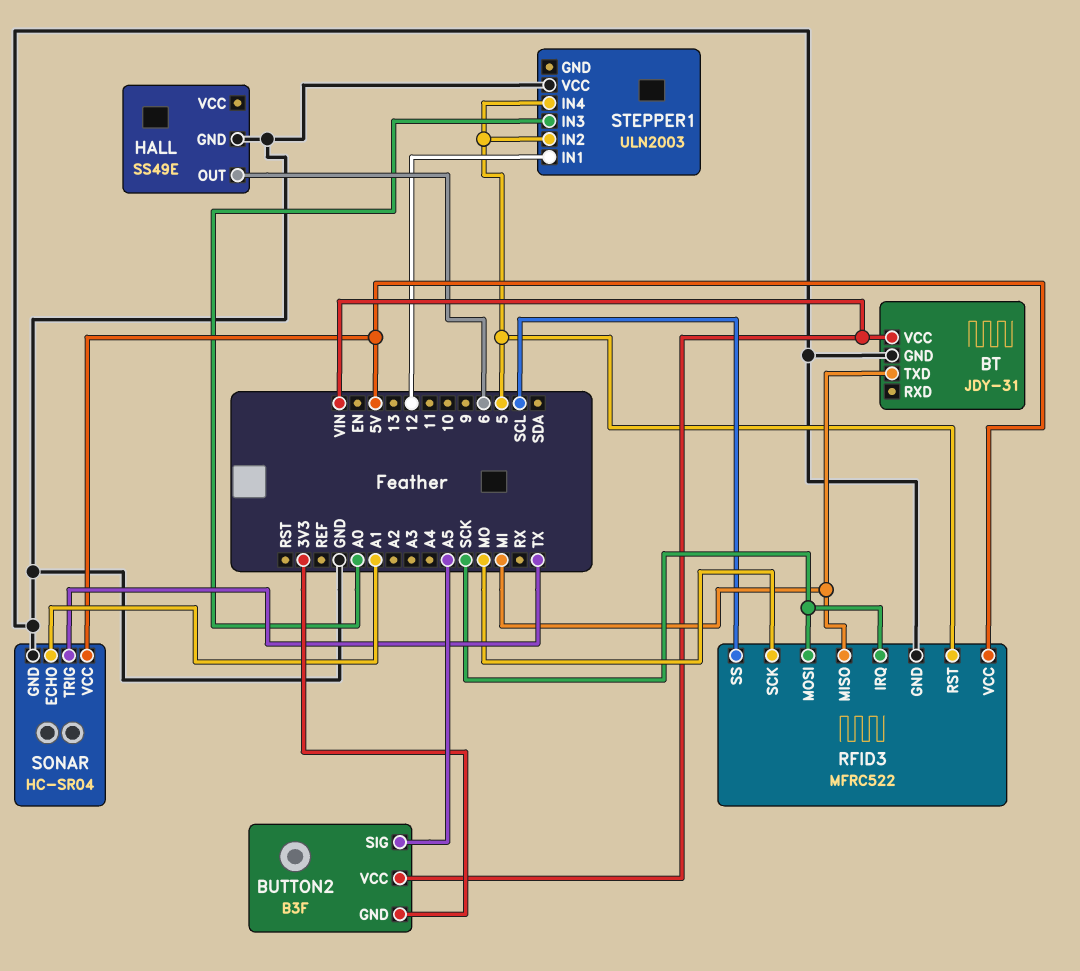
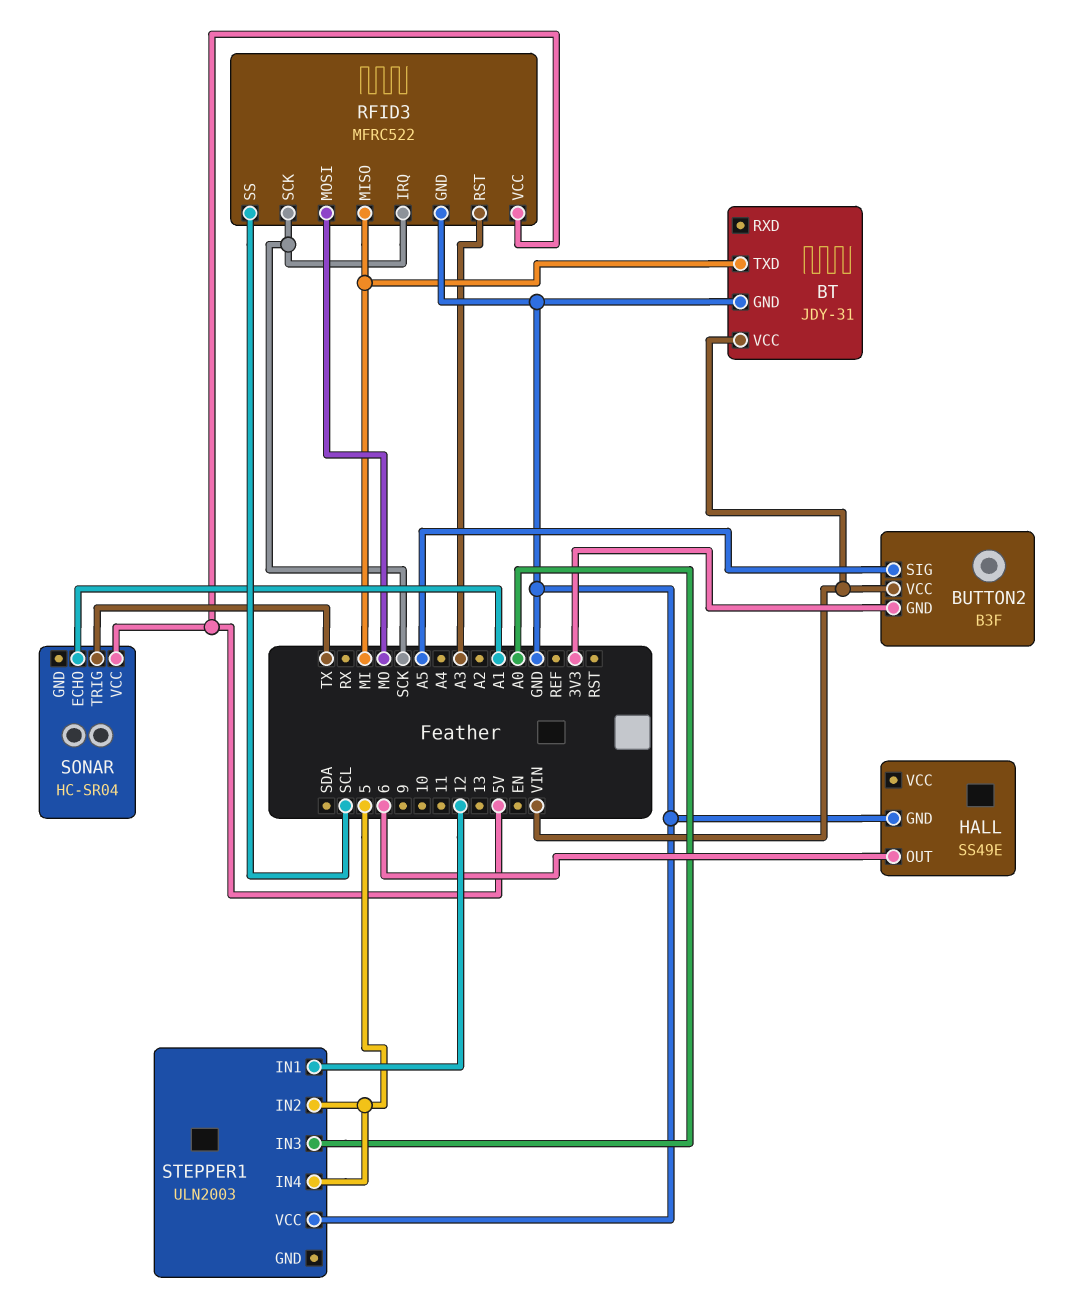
RFID3 pin MOSI: SCK -> MO
RFID3 pin RST: 5 -> A3
RFID3 pin SCK: MO -> SCK
SONAR pin GND: GND -> none

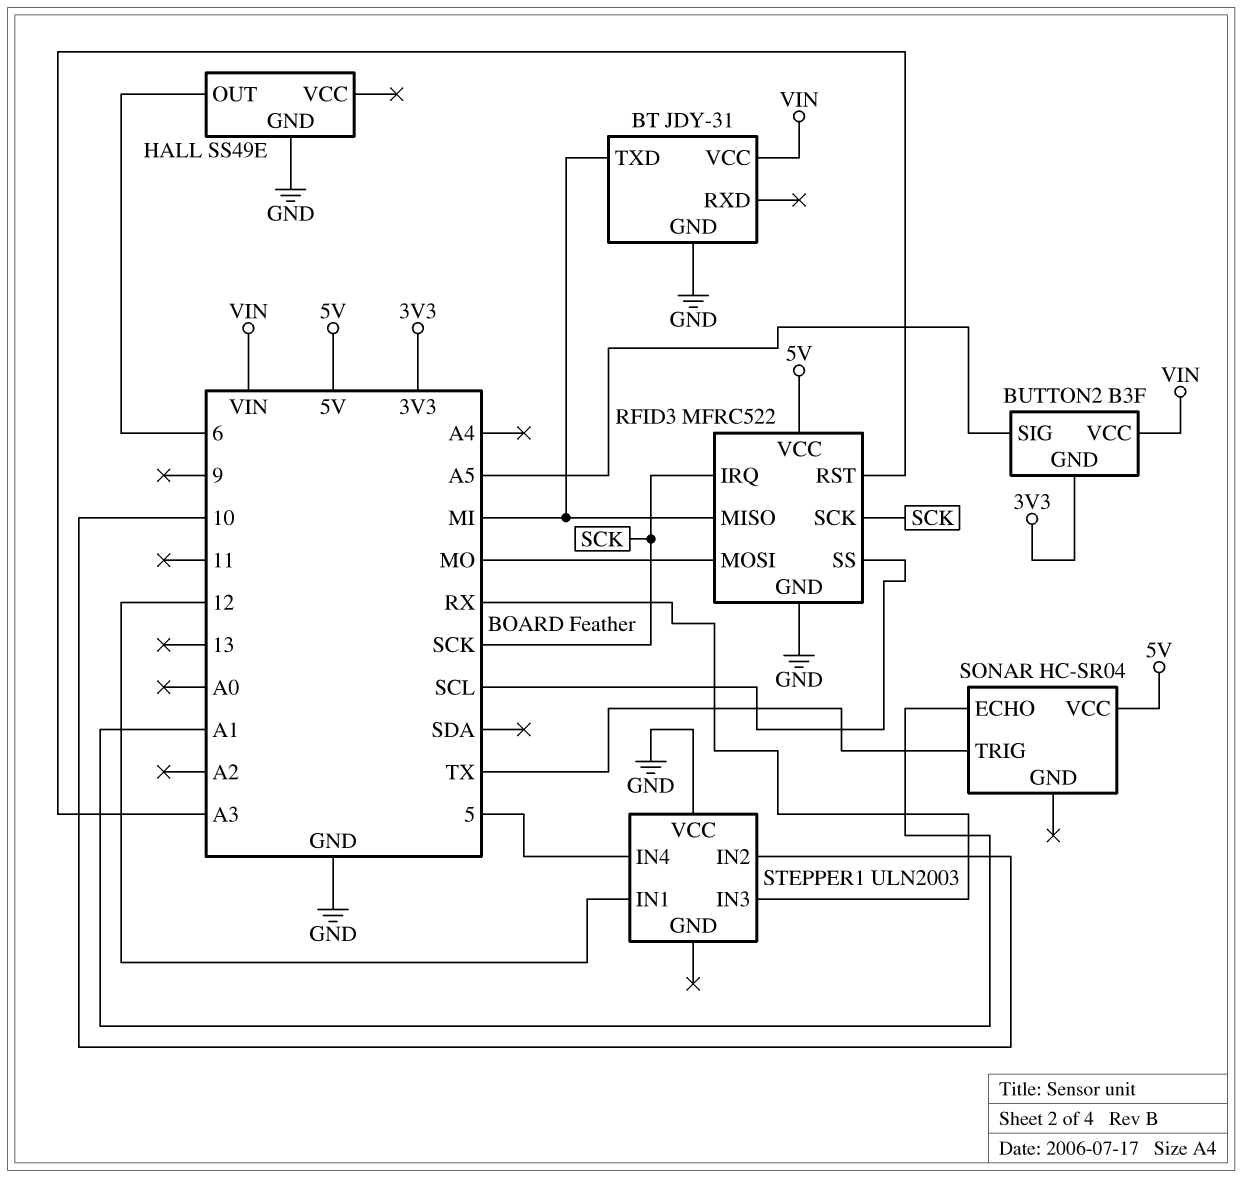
STEPPER1 pin IN2: 5 -> 10
STEPPER1 pin IN3: A0 -> RX

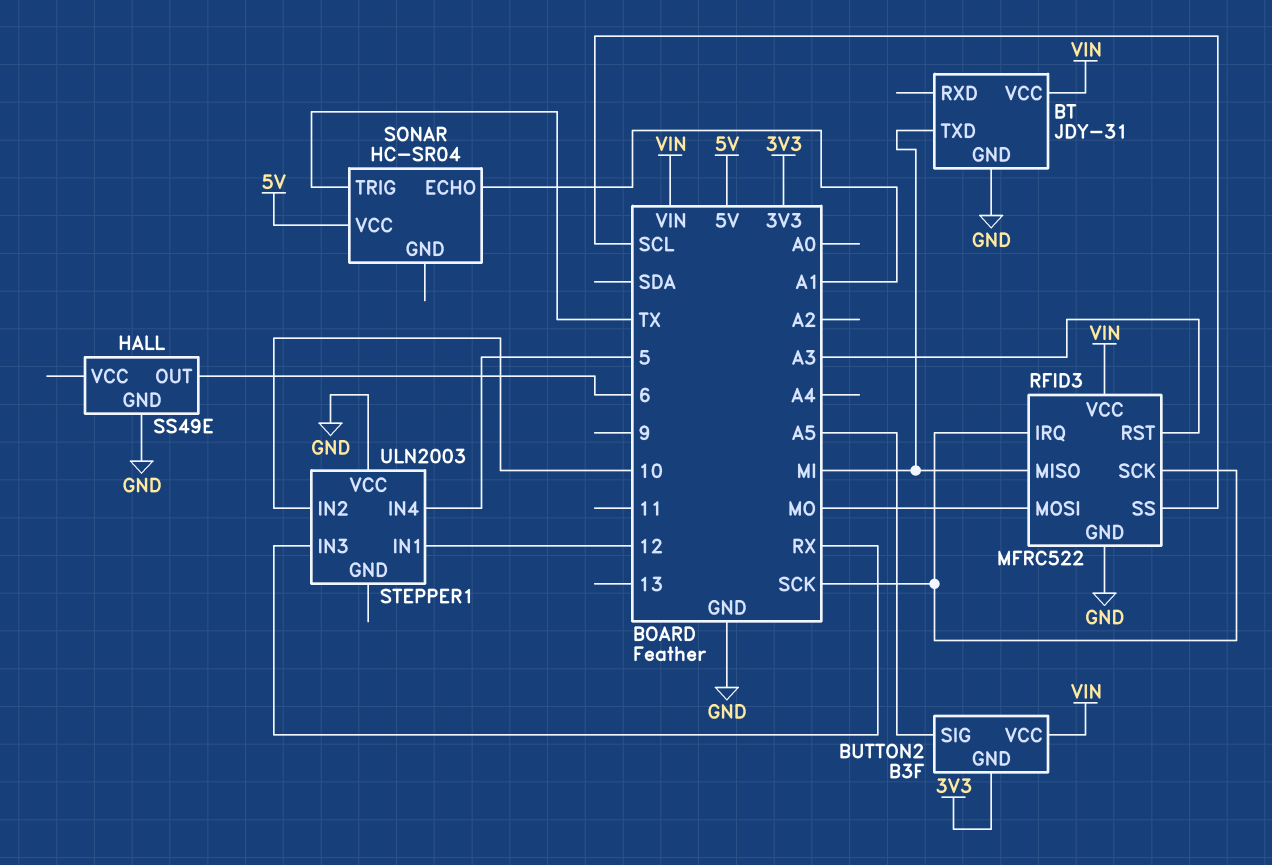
RFID3 pin VCC: 5V -> VIN

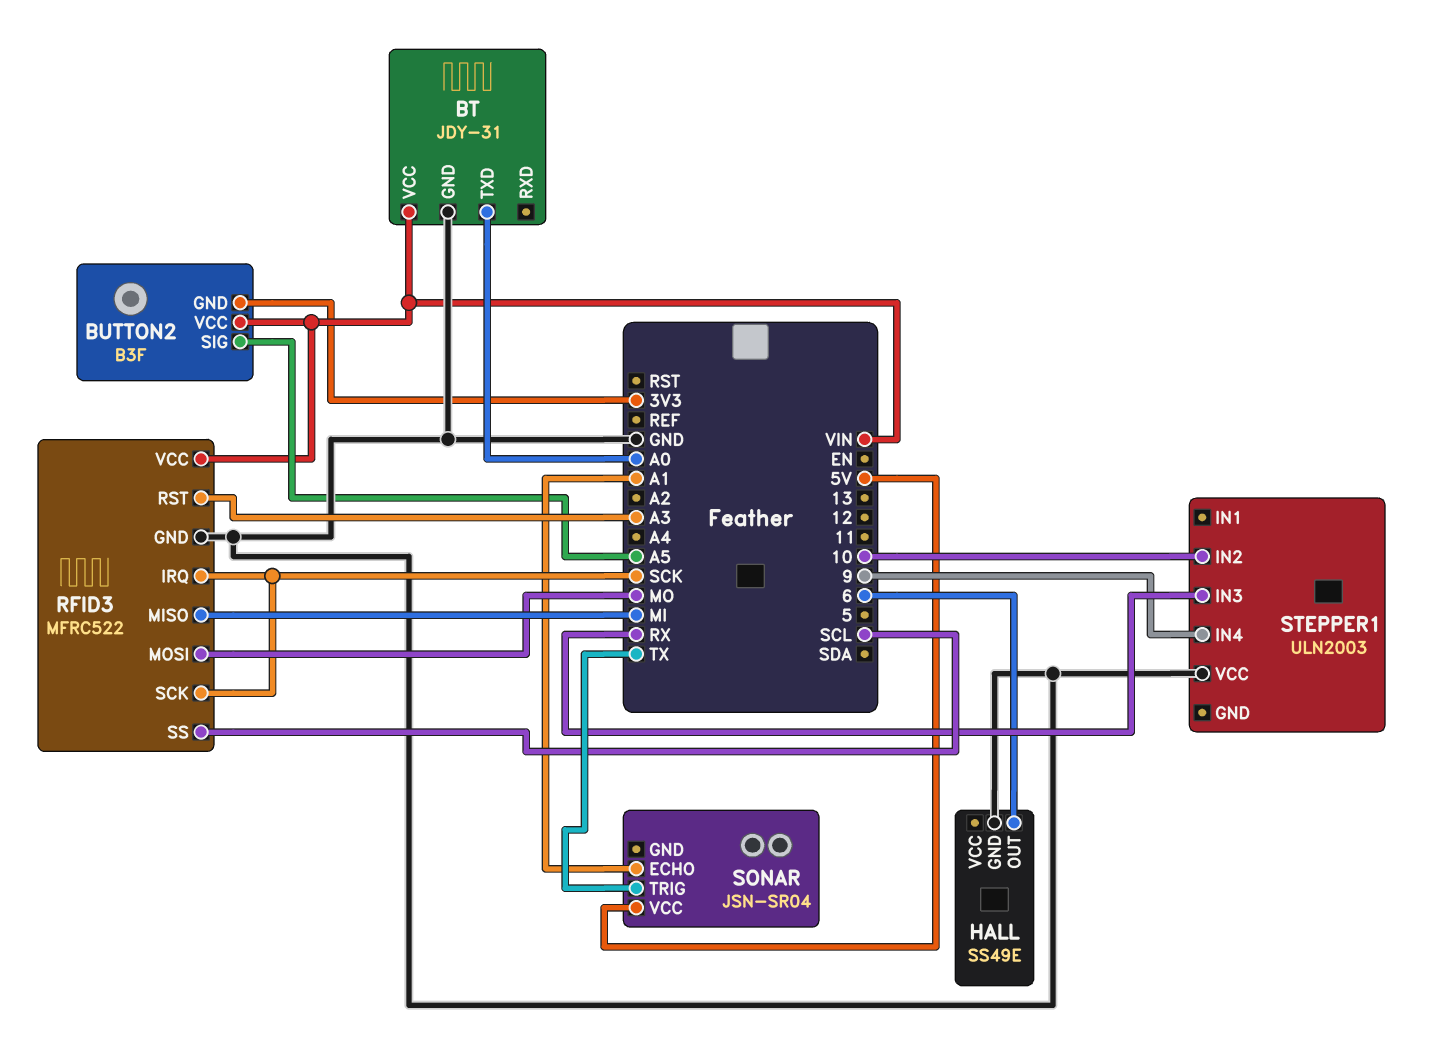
BT pin TXD: MI -> A0
SONAR: HC-SR04 -> JSN-SR04
STEPPER1 pin IN1: 12 -> none
STEPPER1 pin IN4: 5 -> 9

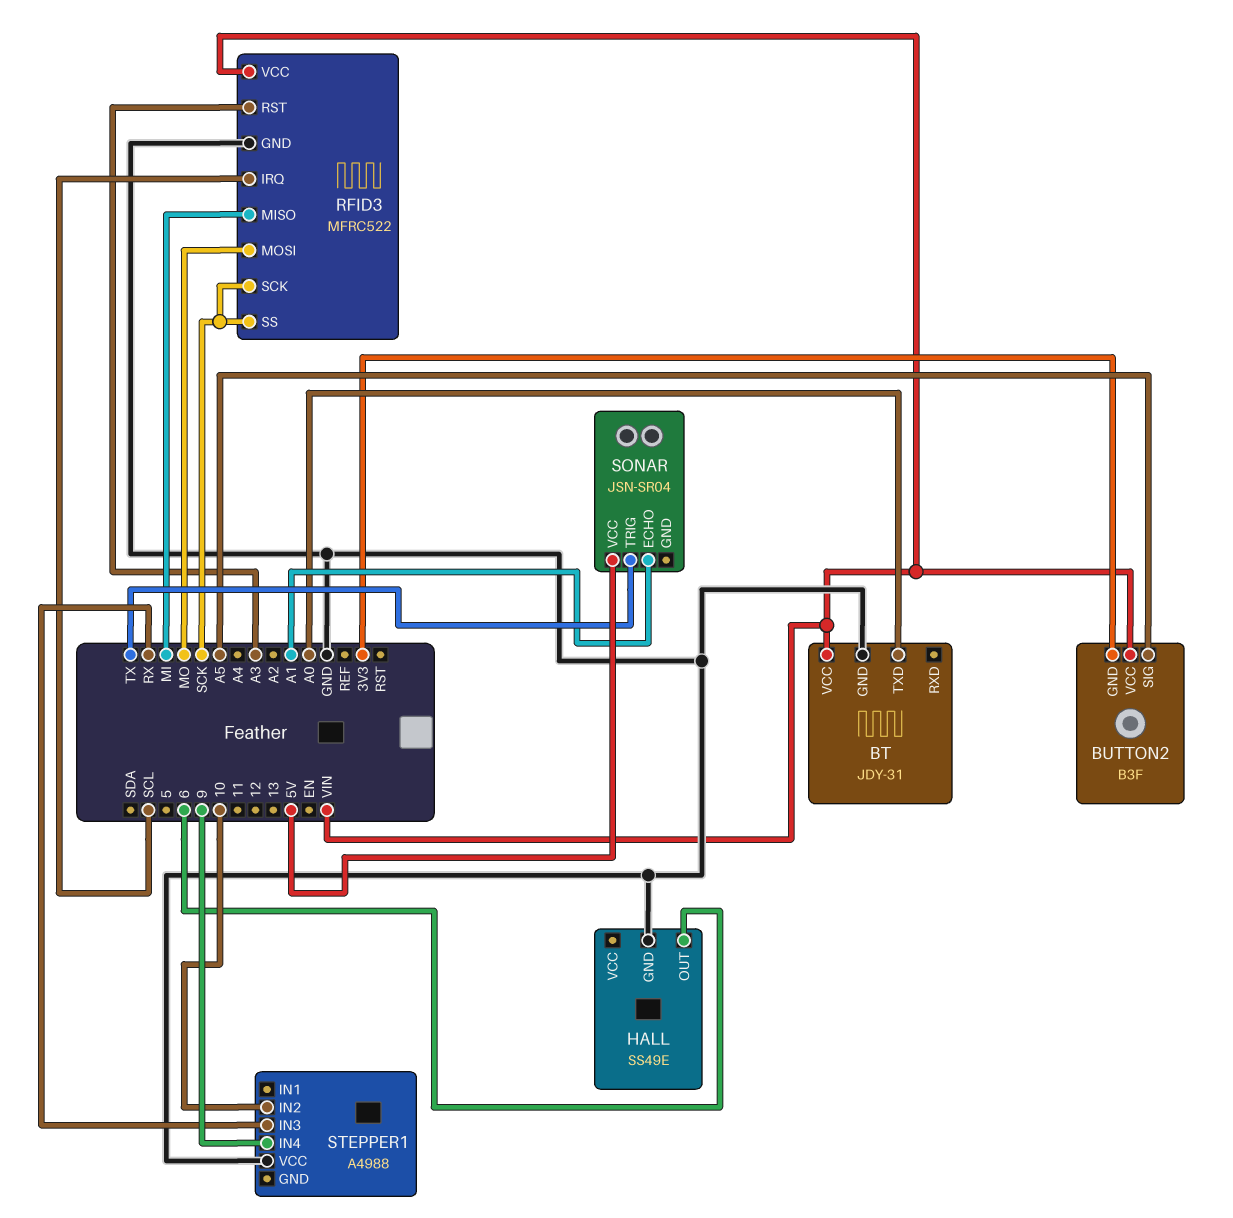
RFID3 pin IRQ: SCK -> SCL
RFID3 pin SS: SCL -> SCK
STEPPER1: ULN2003 -> A4988

